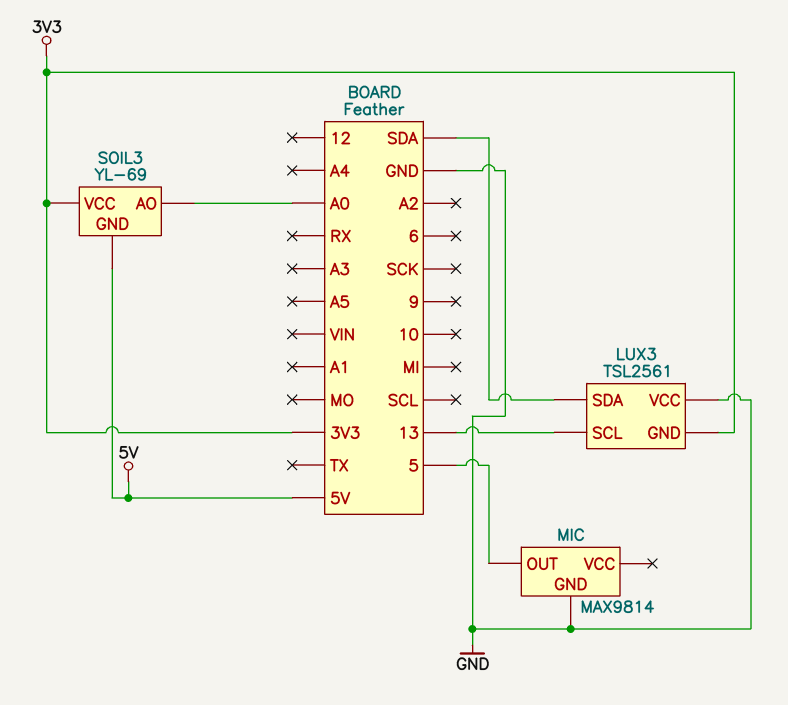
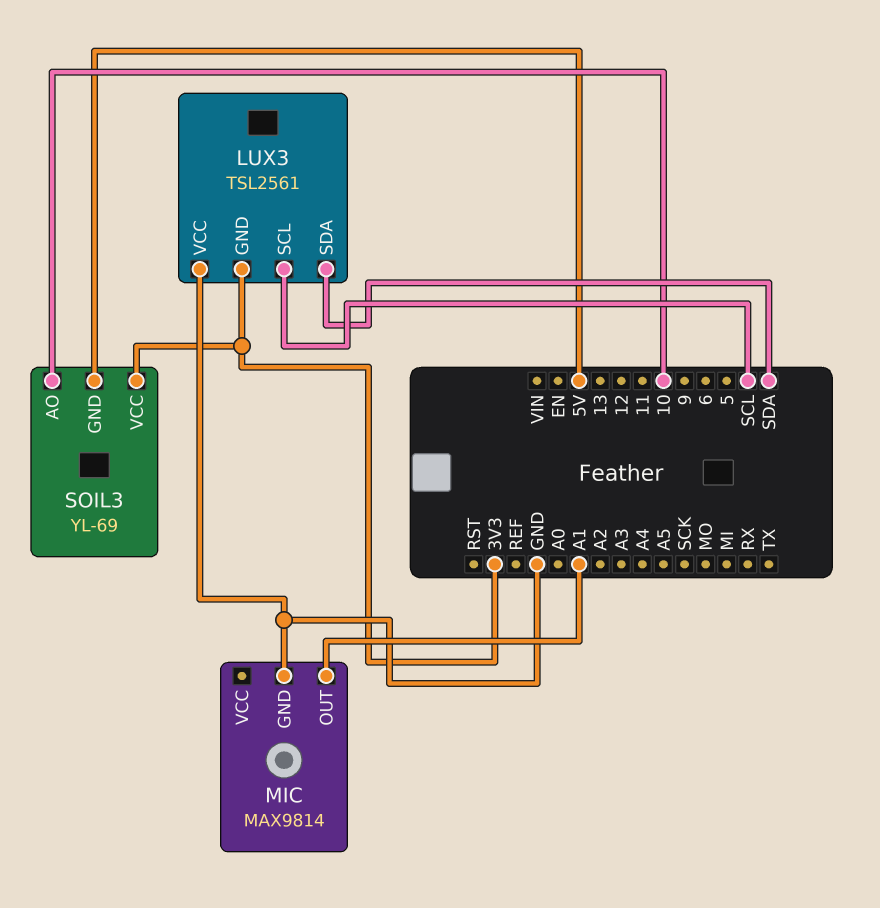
LUX3 pin SCL: 13 -> SCL
MIC pin OUT: 5 -> A1
SOIL3 pin AO: A0 -> 10

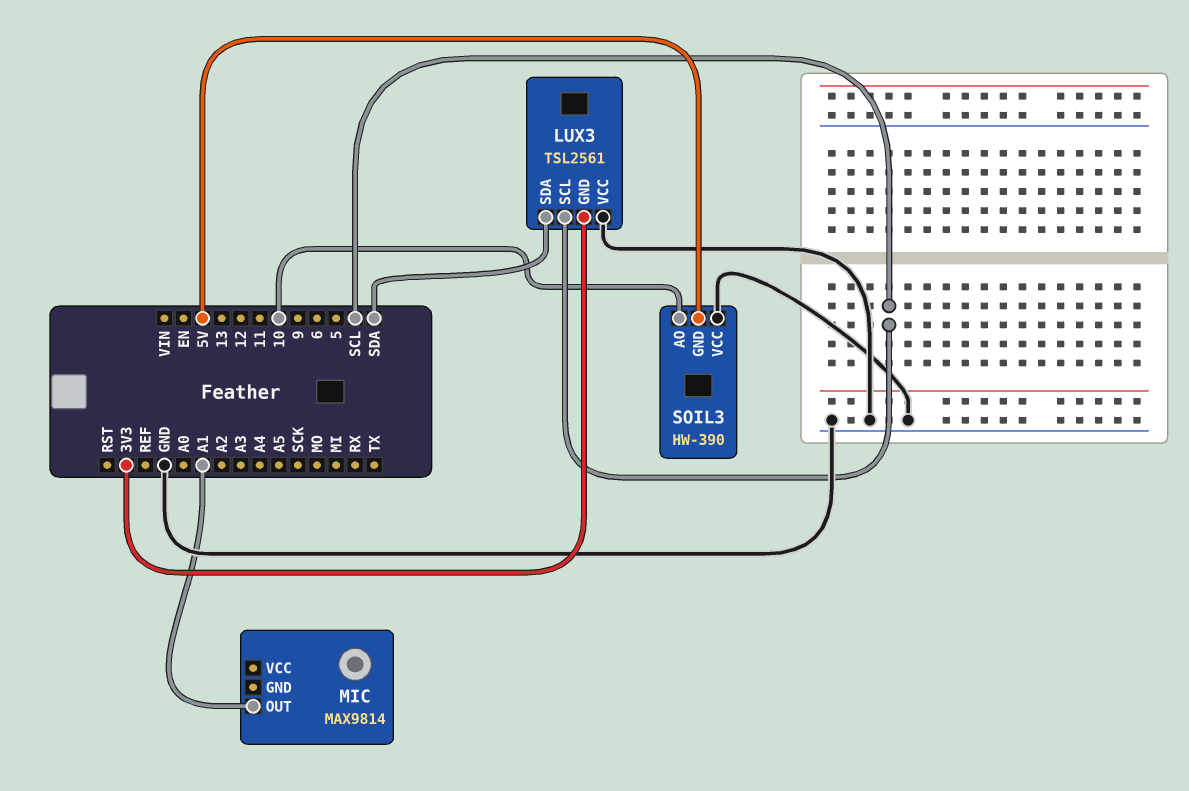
MIC pin GND: GND -> none
SOIL3: YL-69 -> HW-390
SOIL3 pin VCC: 3V3 -> GND

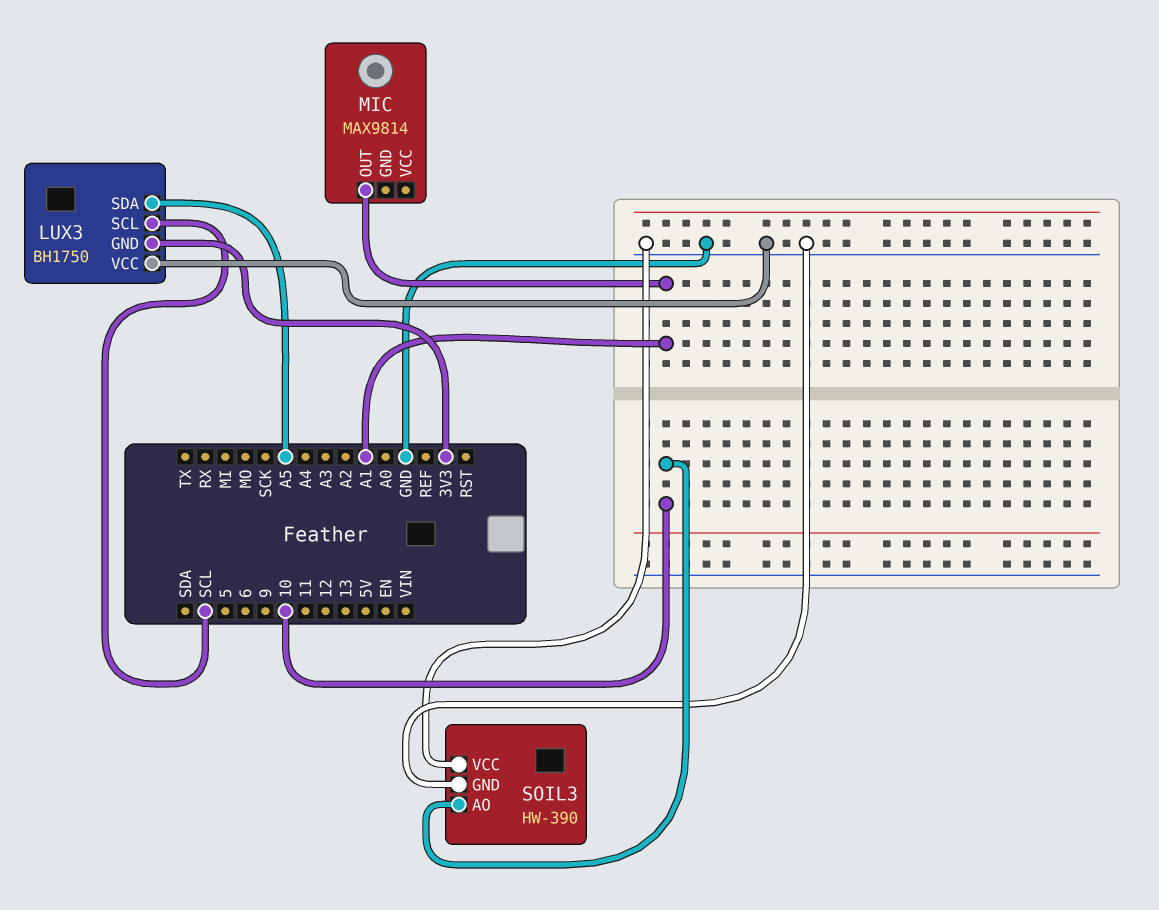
LUX3: TSL2561 -> BH1750
LUX3 pin SDA: SDA -> A5
SOIL3 pin GND: 5V -> GND

